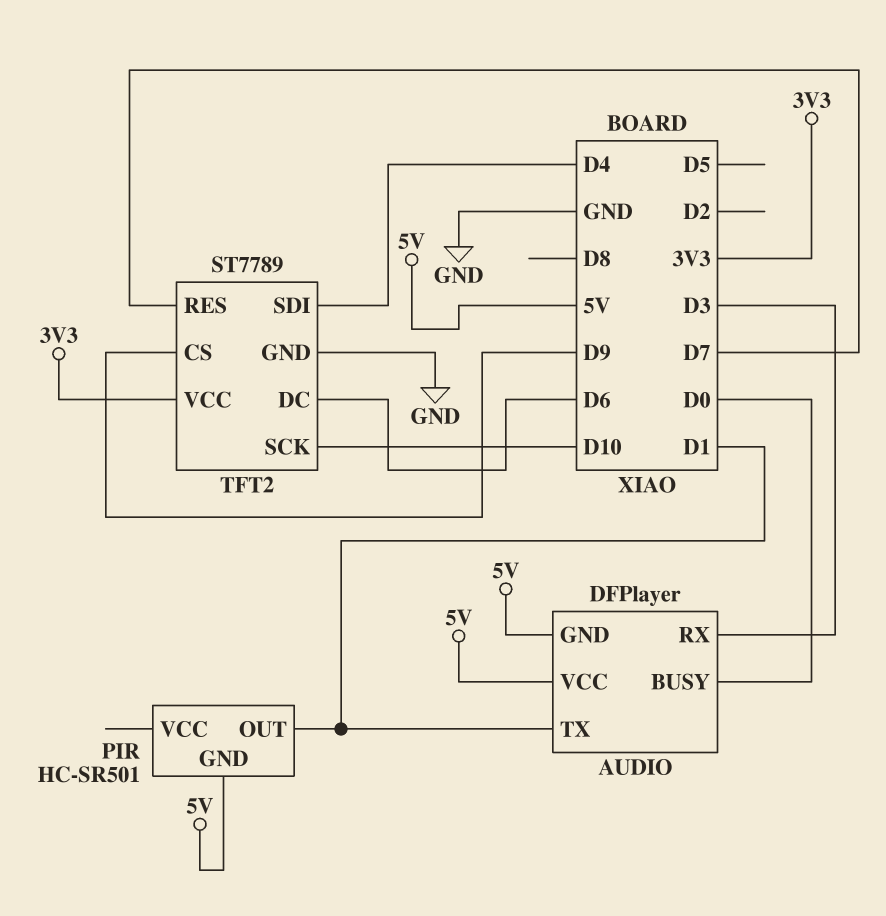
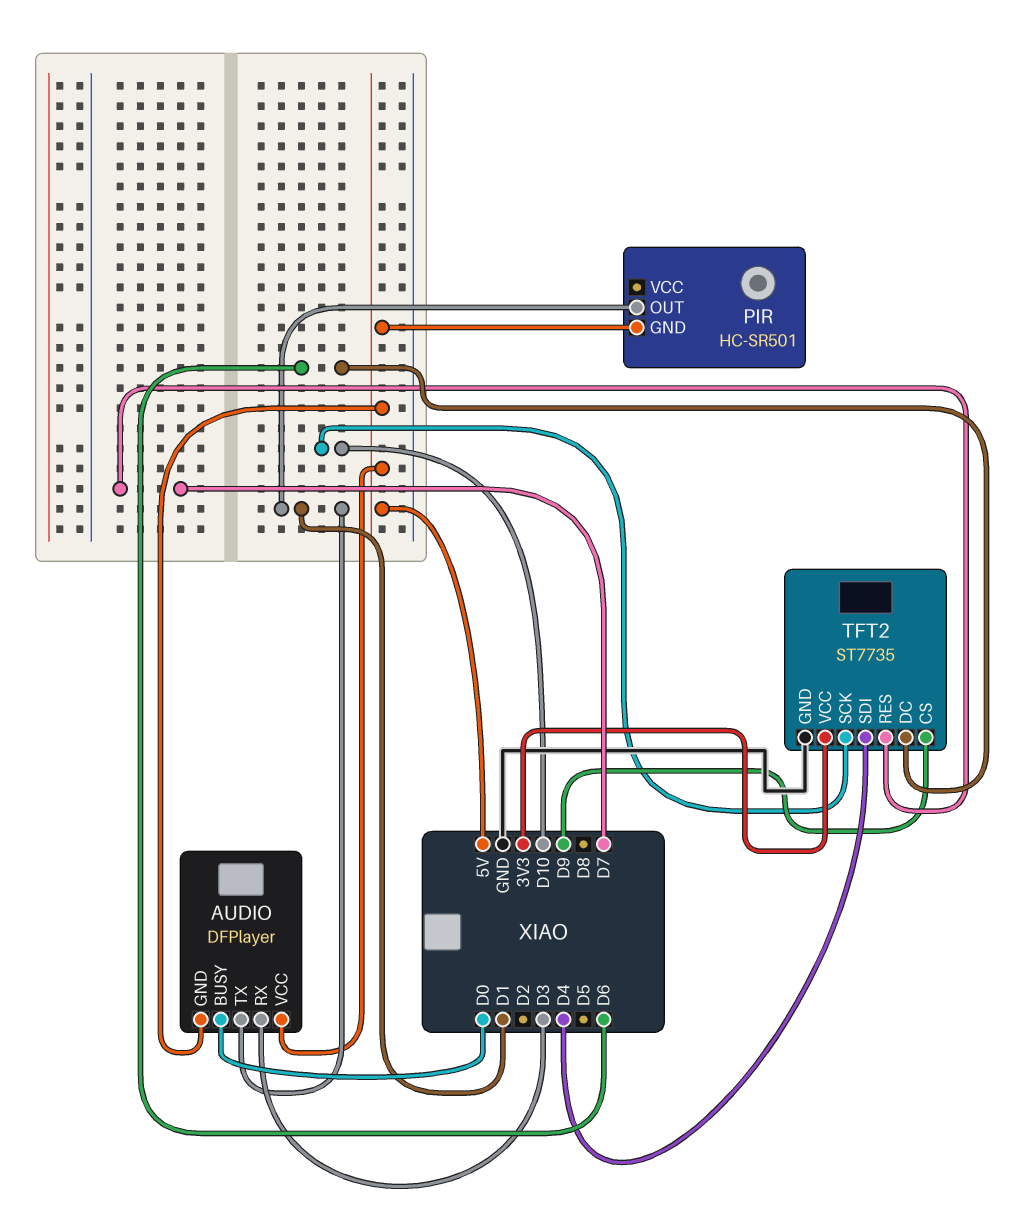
TFT2: ST7789 -> ST7735

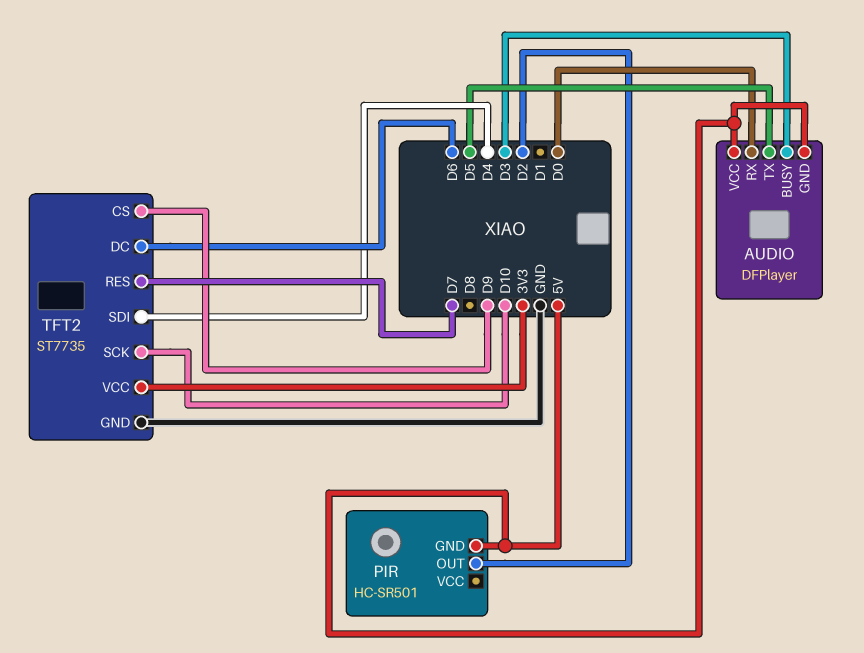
AUDIO pin BUSY: D0 -> D3
AUDIO pin RX: D3 -> D0
AUDIO pin TX: D1 -> D5
PIR pin OUT: D1 -> D2

